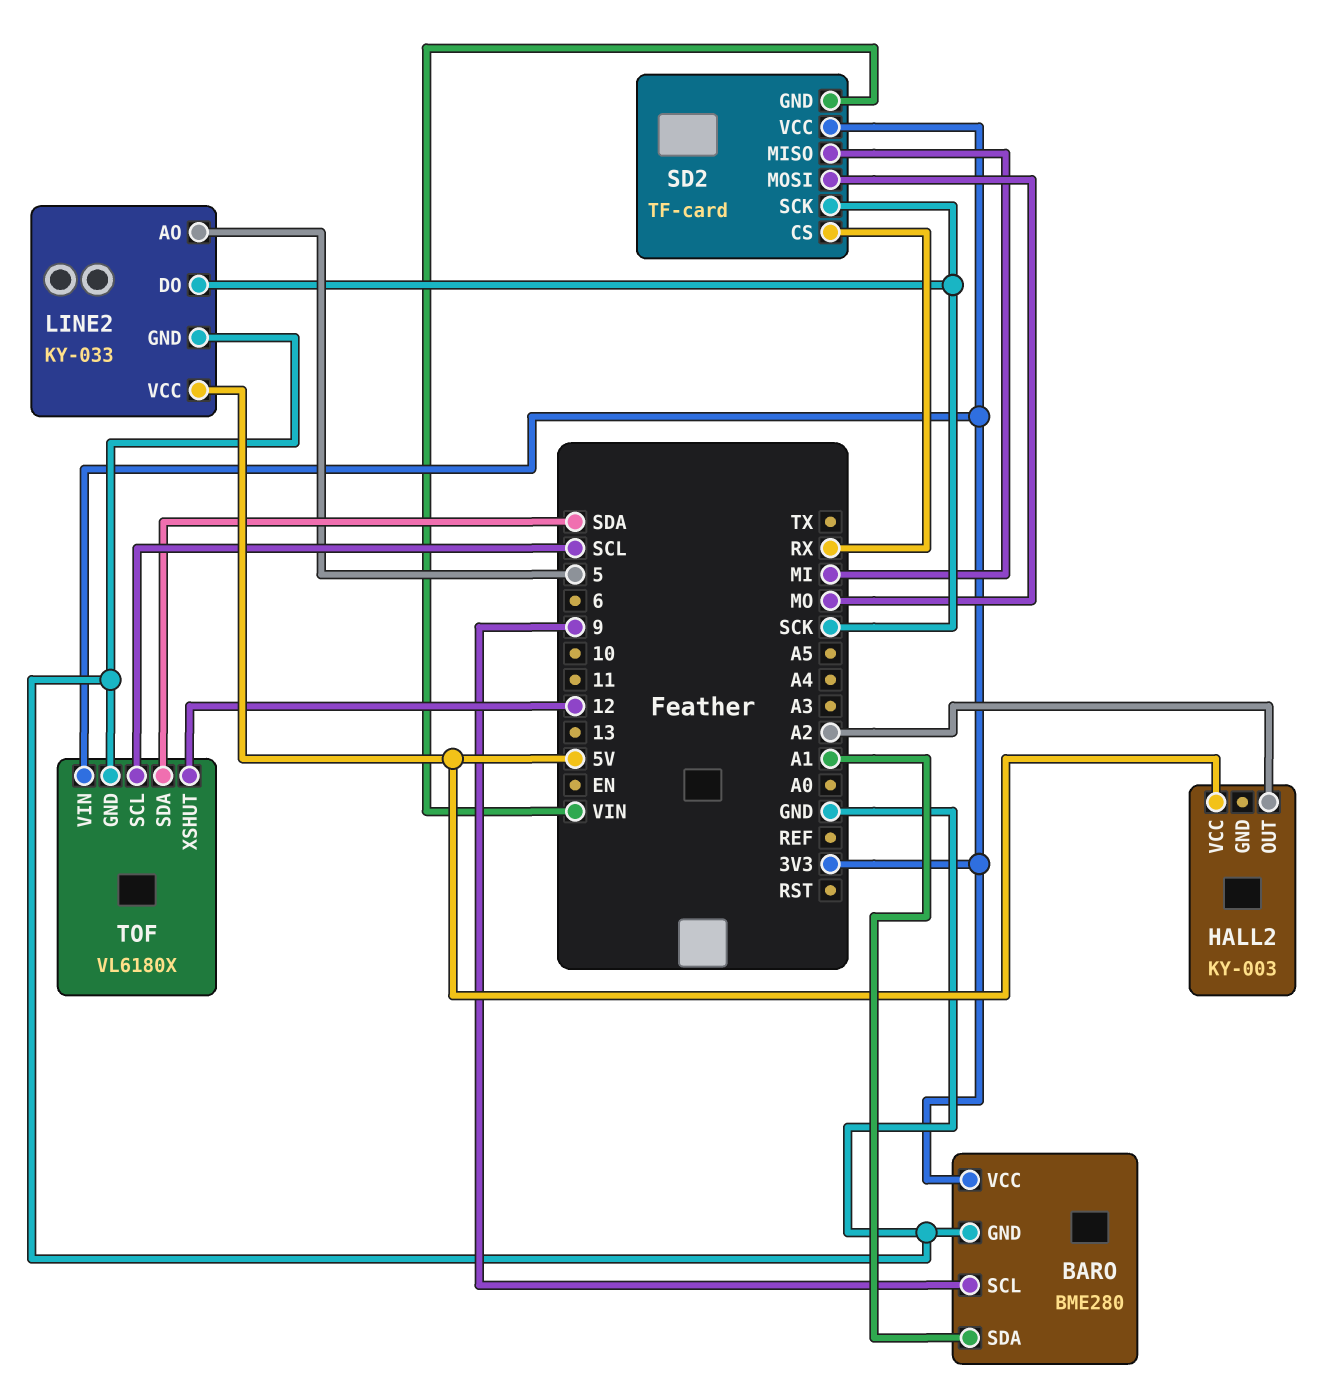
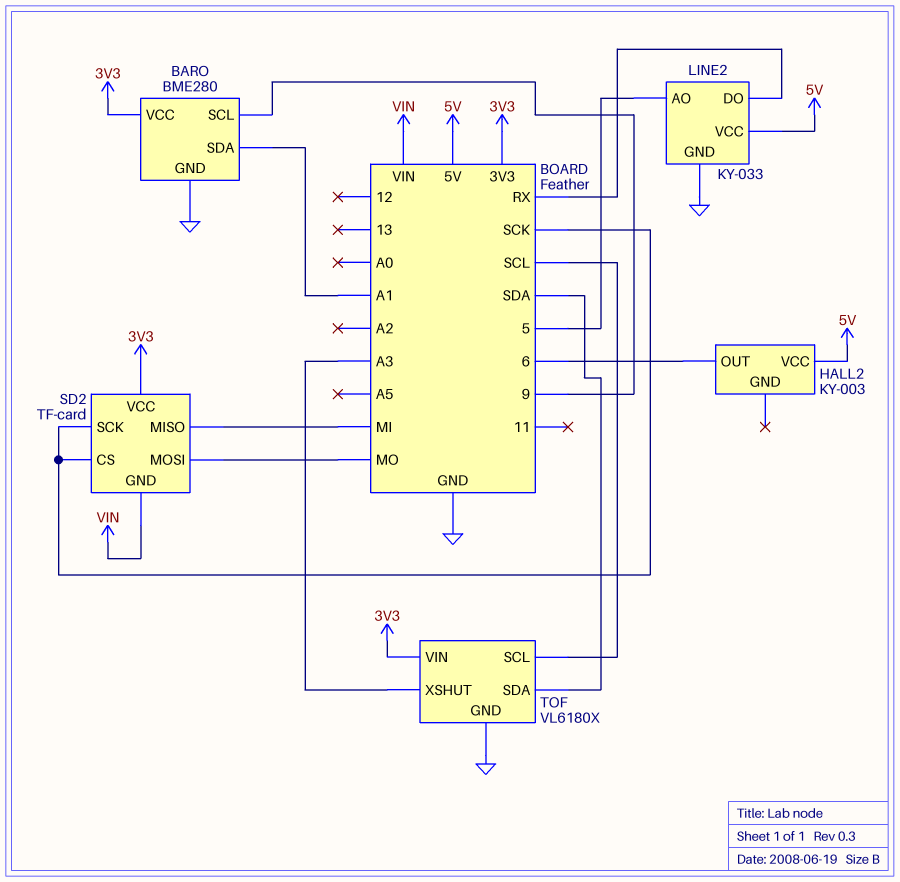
HALL2 pin OUT: A2 -> 6
LINE2 pin DO: SCK -> RX
SD2 pin CS: RX -> SCK
TOF pin XSHUT: 12 -> A3

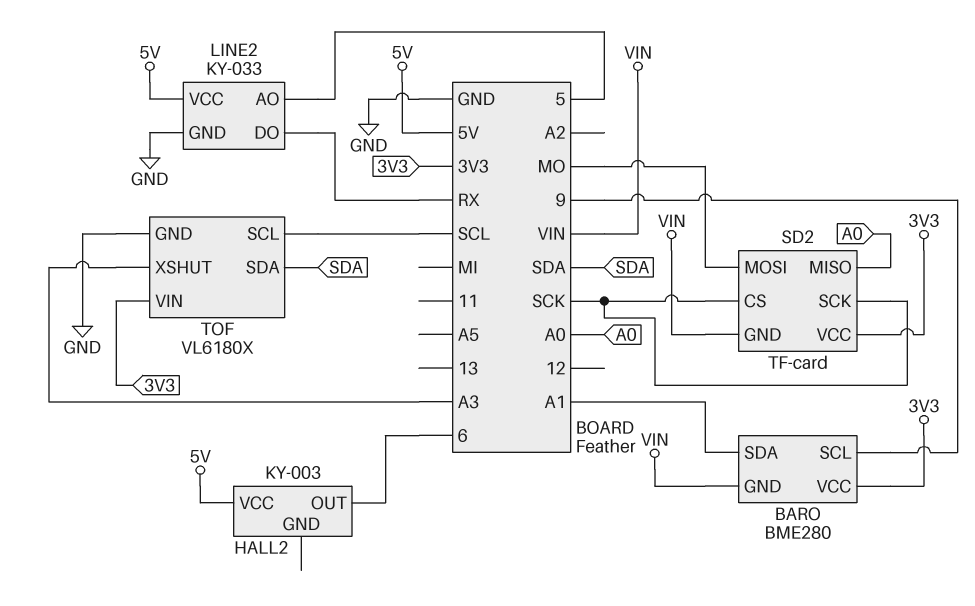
BARO pin GND: GND -> VIN
SD2 pin MISO: MI -> A0

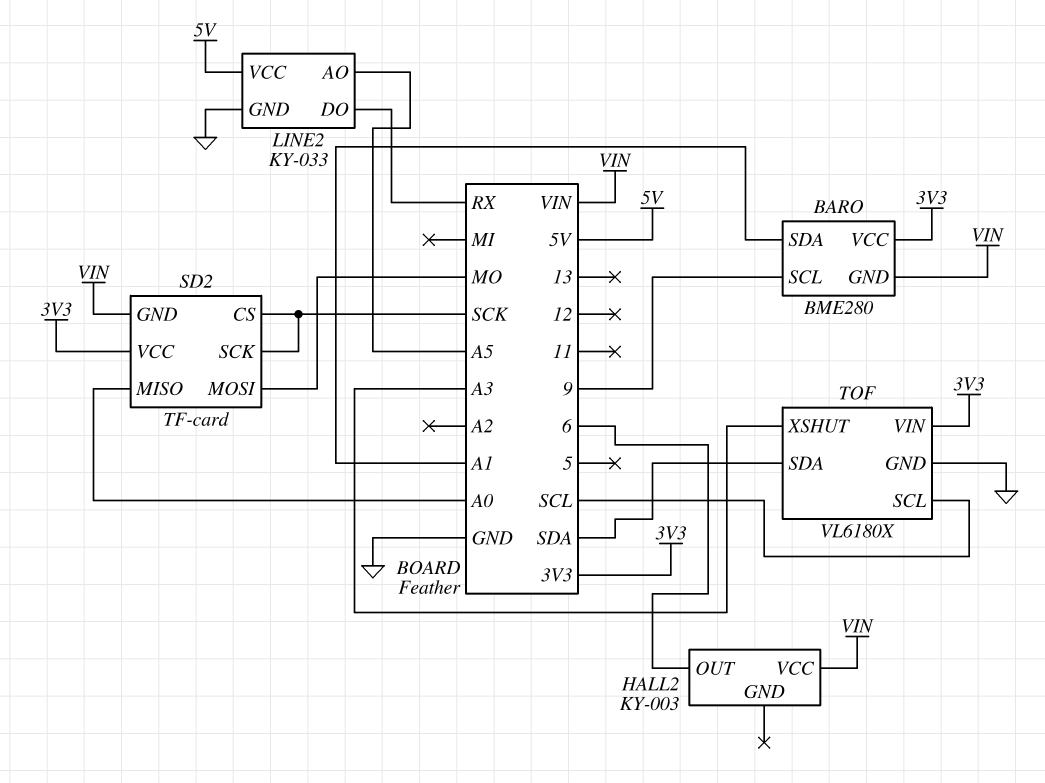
HALL2 pin VCC: 5V -> VIN
LINE2 pin AO: 5 -> A5

